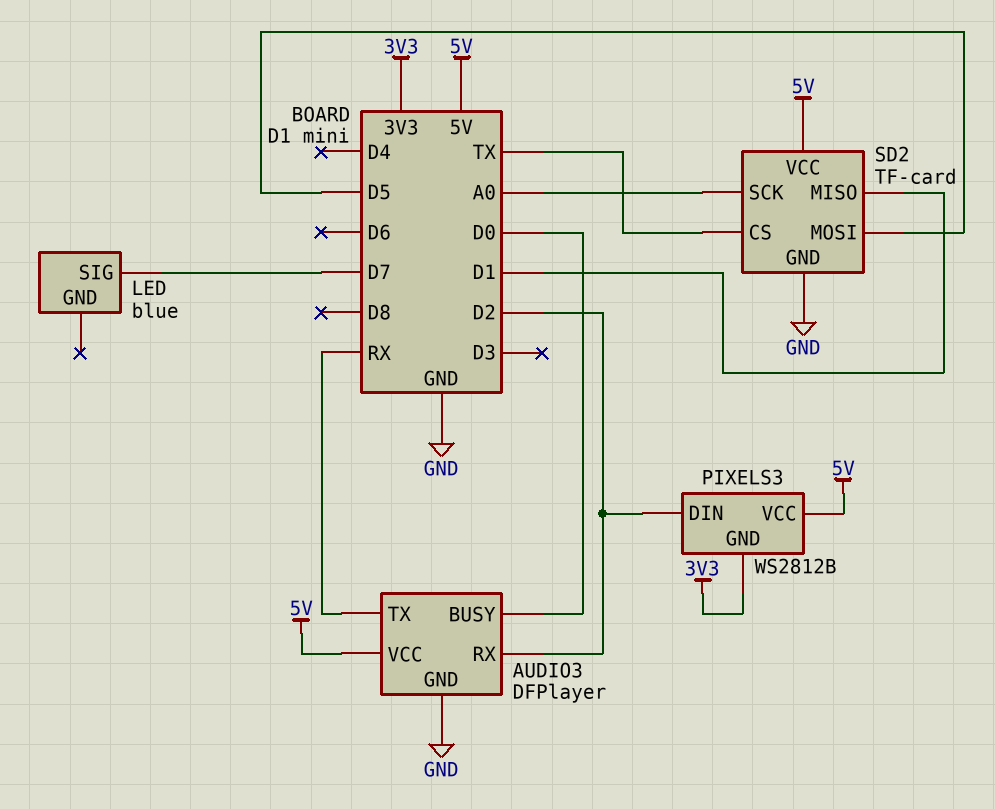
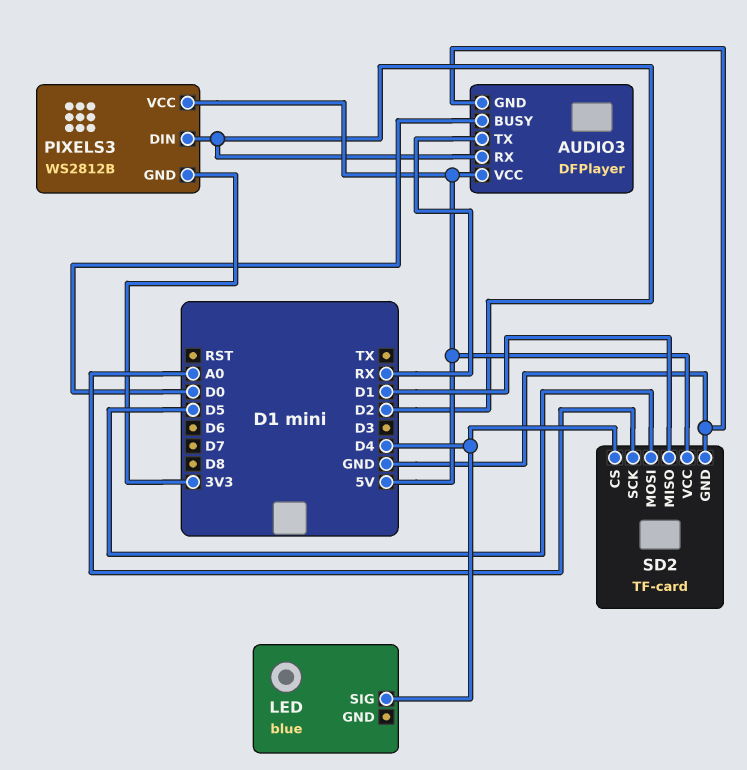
LED pin SIG: D7 -> D4
SD2 pin CS: TX -> D4

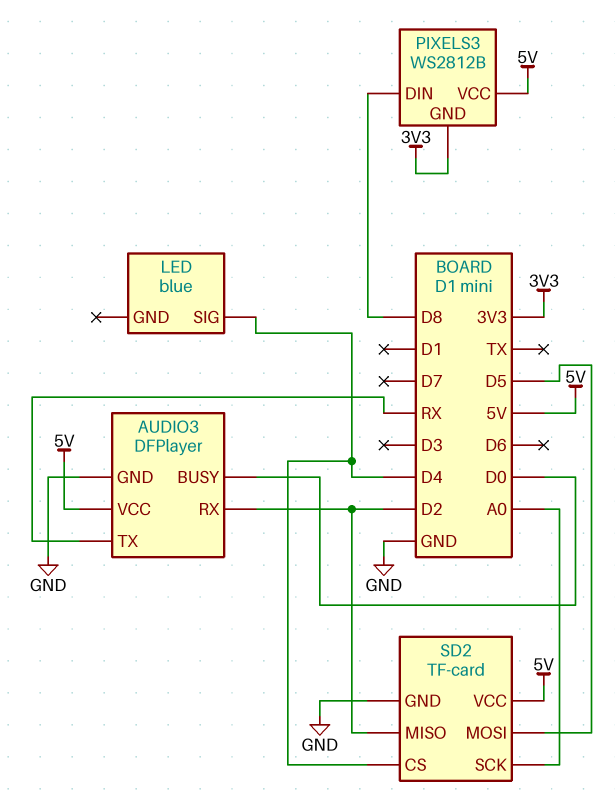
PIXELS3 pin DIN: D2 -> D8
SD2 pin MISO: D1 -> D2

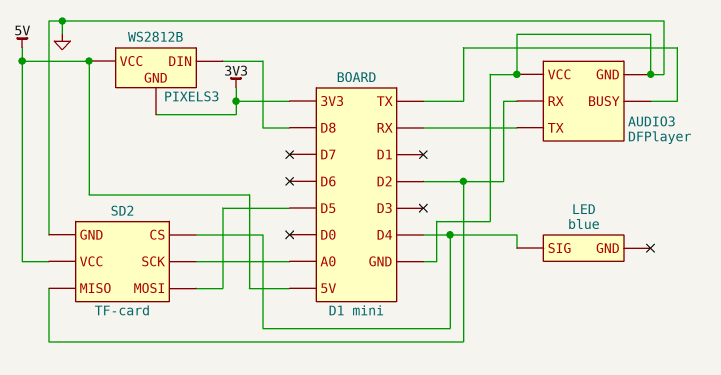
AUDIO3 pin BUSY: D0 -> TX
AUDIO3 pin VCC: 5V -> GND

